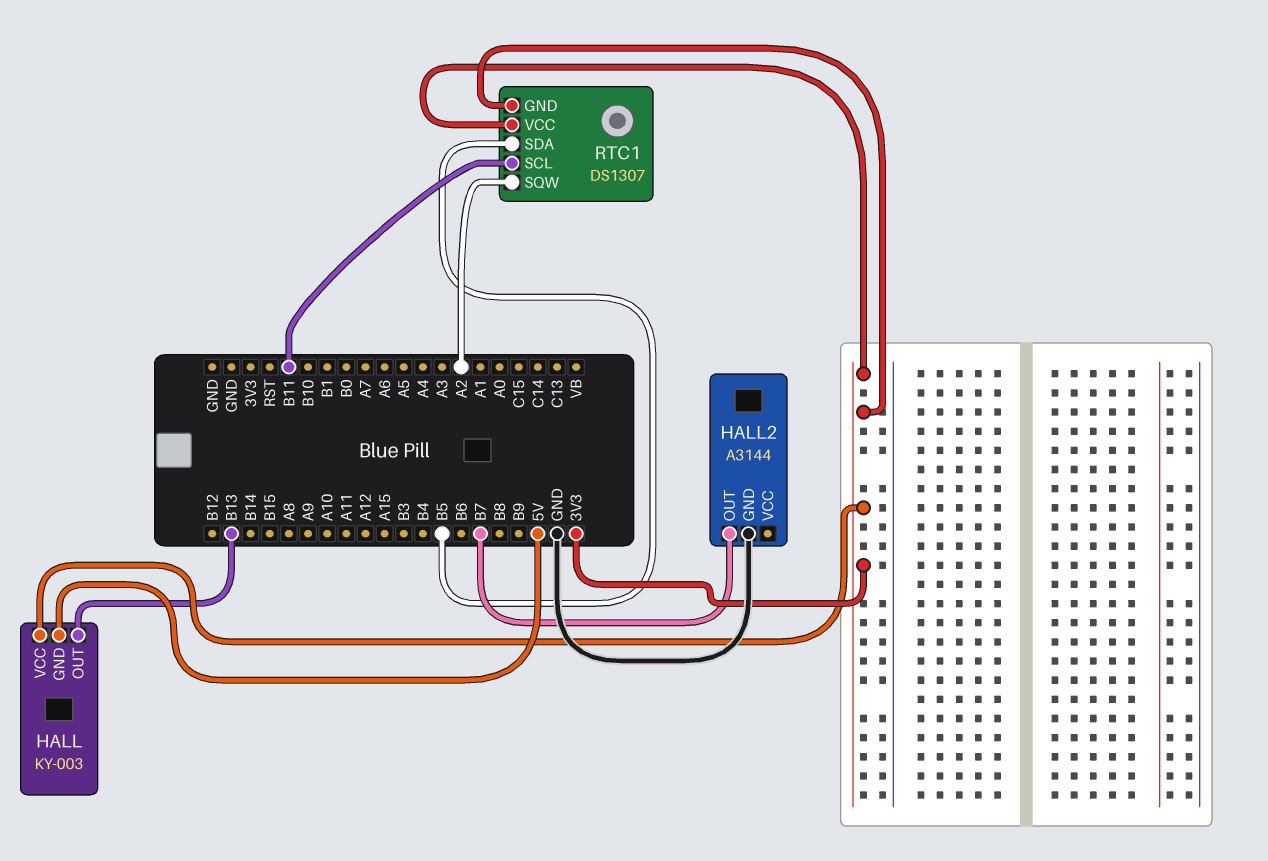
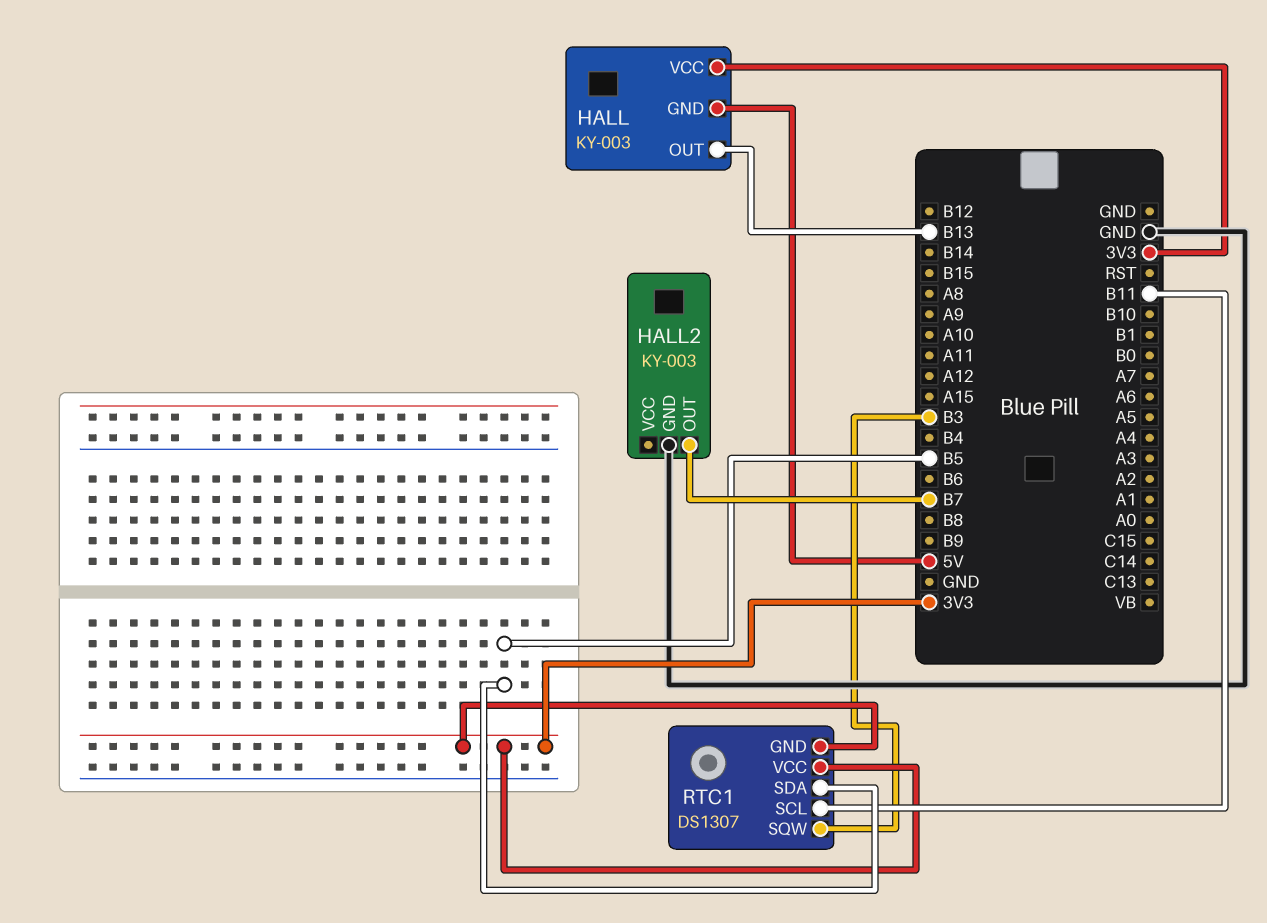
HALL2: A3144 -> KY-003
RTC1 pin SQW: A2 -> B3

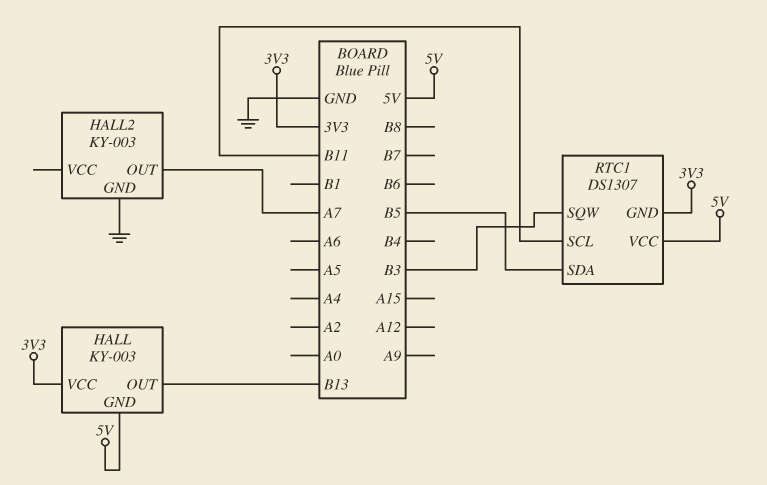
HALL2 pin OUT: B7 -> A7
RTC1 pin VCC: 3V3 -> 5V

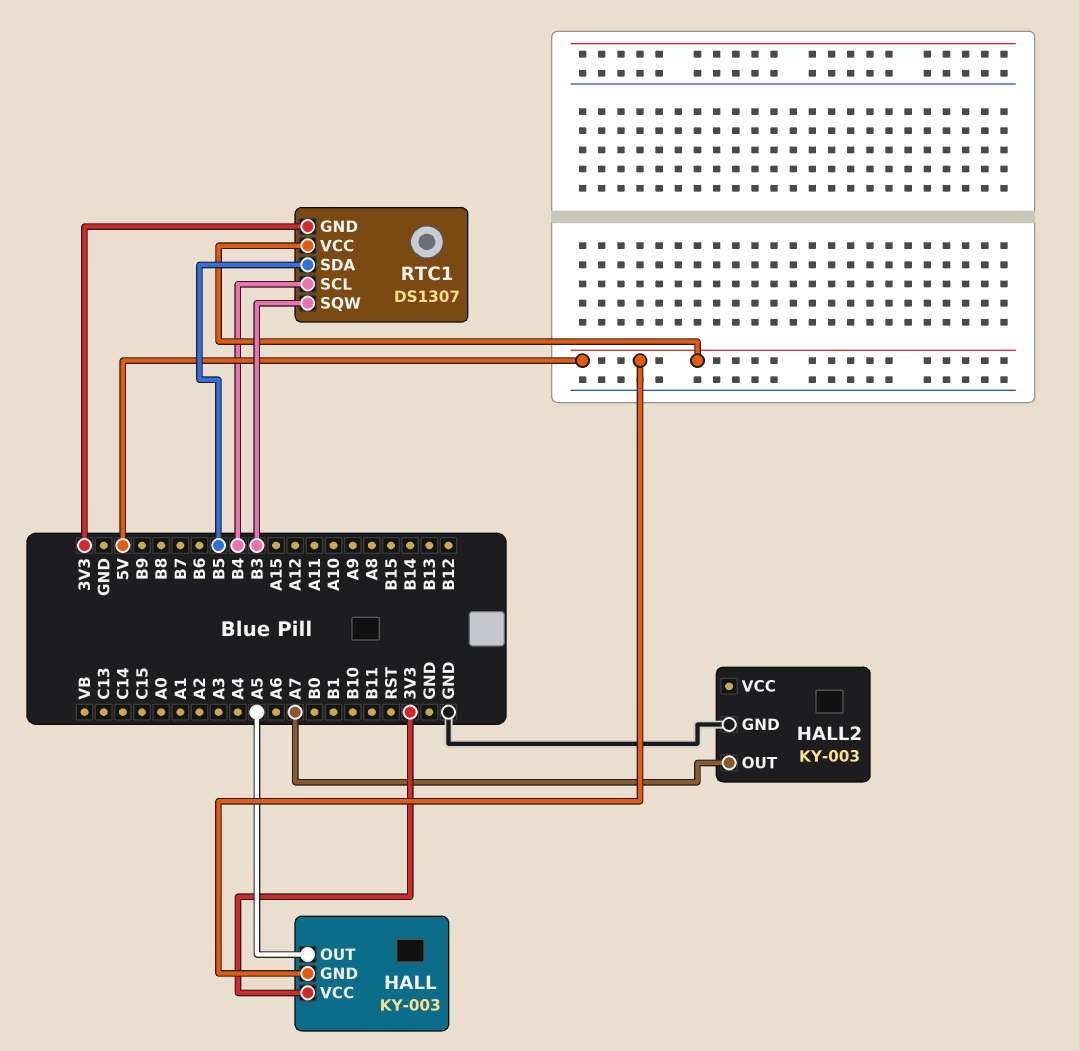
HALL pin OUT: B13 -> A5
RTC1 pin SCL: B11 -> B4

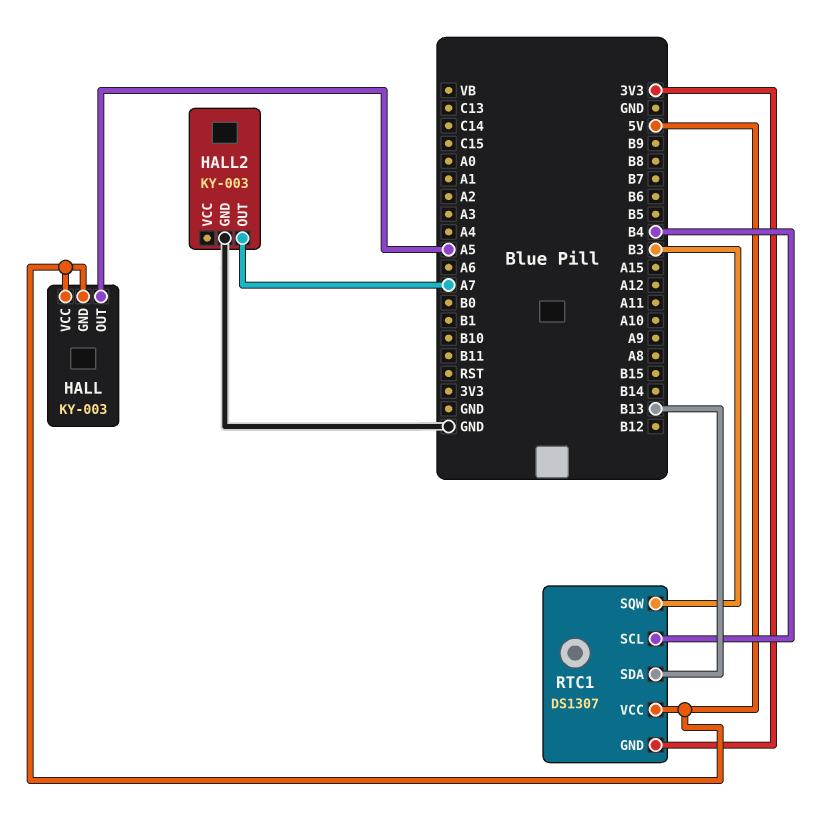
HALL pin VCC: 3V3 -> 5V
RTC1 pin SDA: B5 -> B13

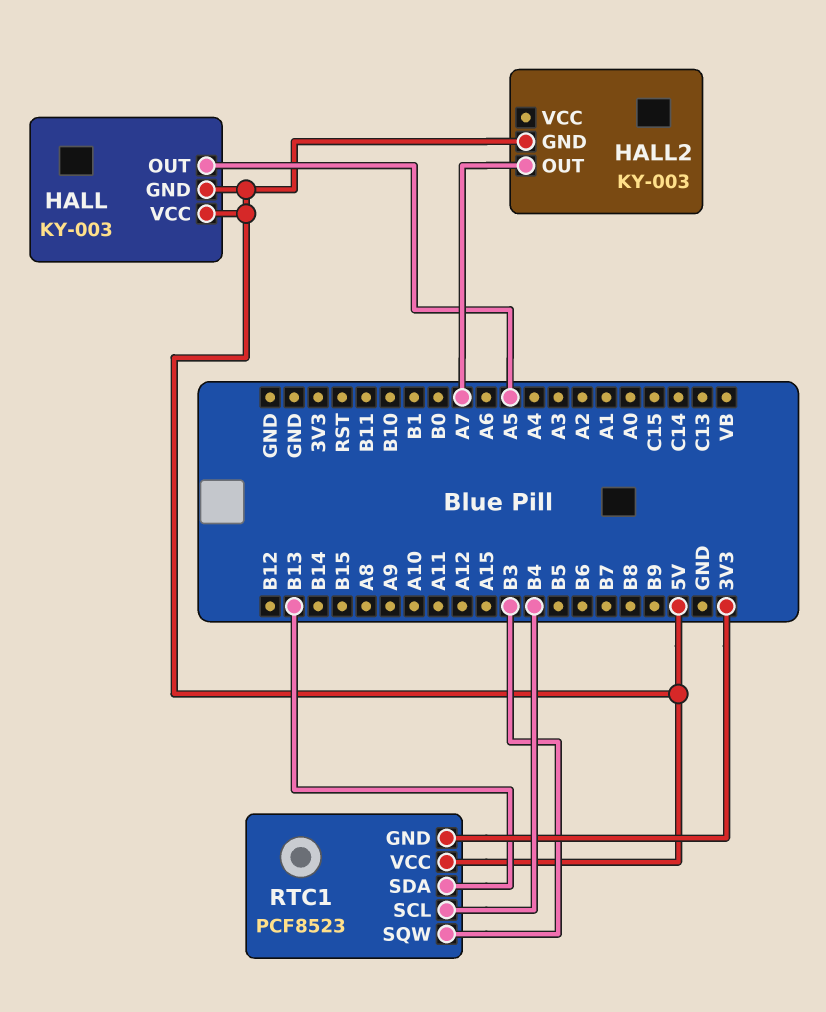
HALL2 pin GND: GND -> 5V
RTC1: DS1307 -> PCF8523

